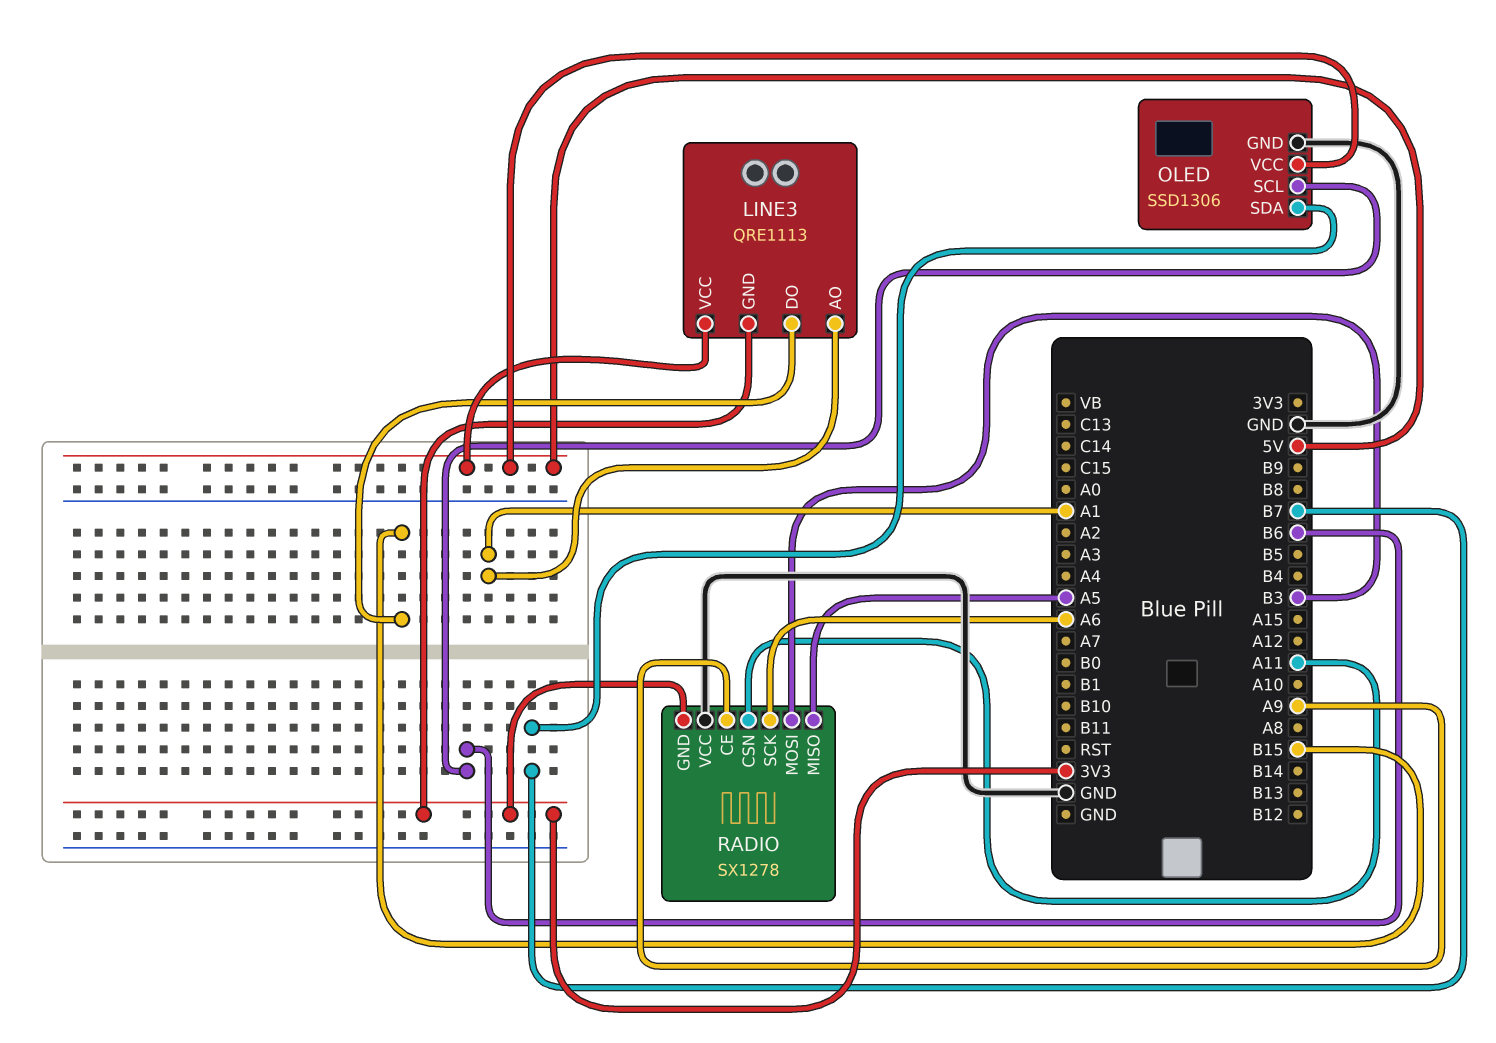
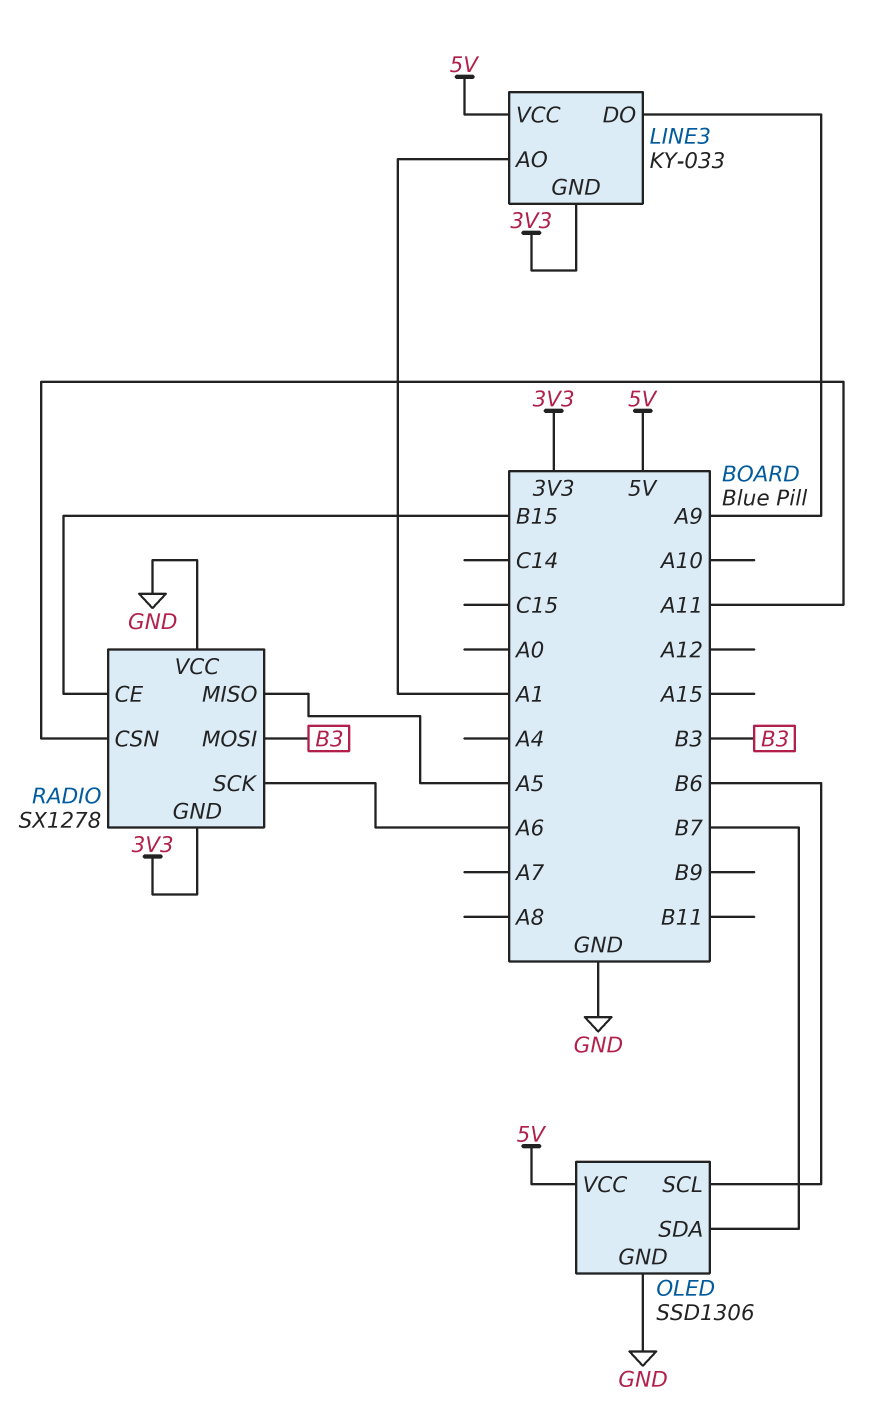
LINE3: QRE1113 -> KY-033
LINE3 pin DO: B15 -> A9
RADIO pin CE: A9 -> B15

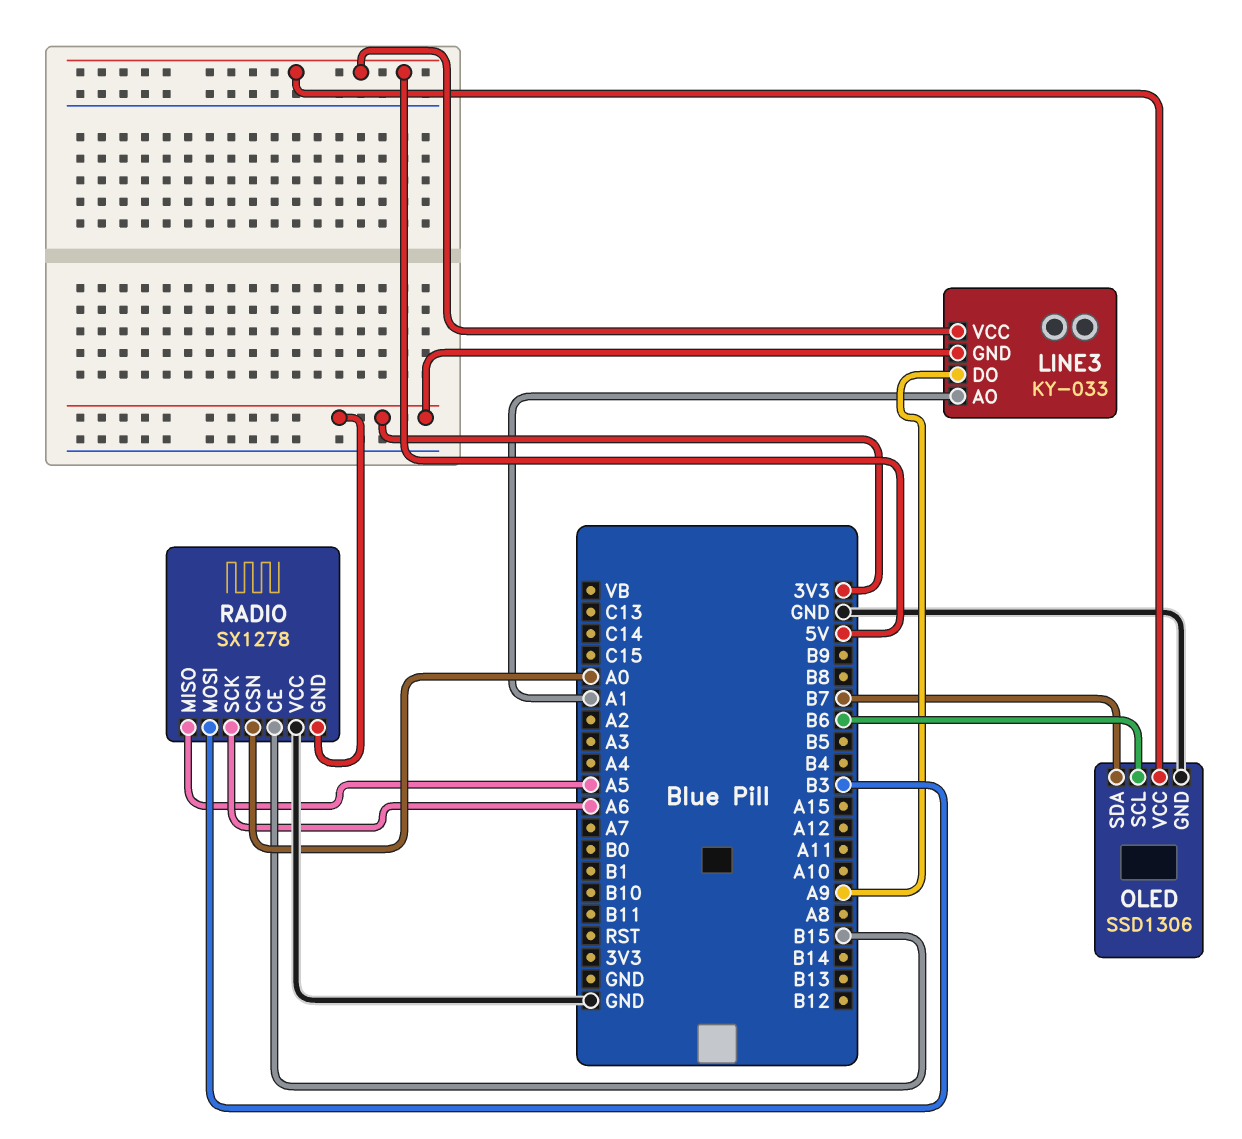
RADIO pin CSN: A11 -> A0

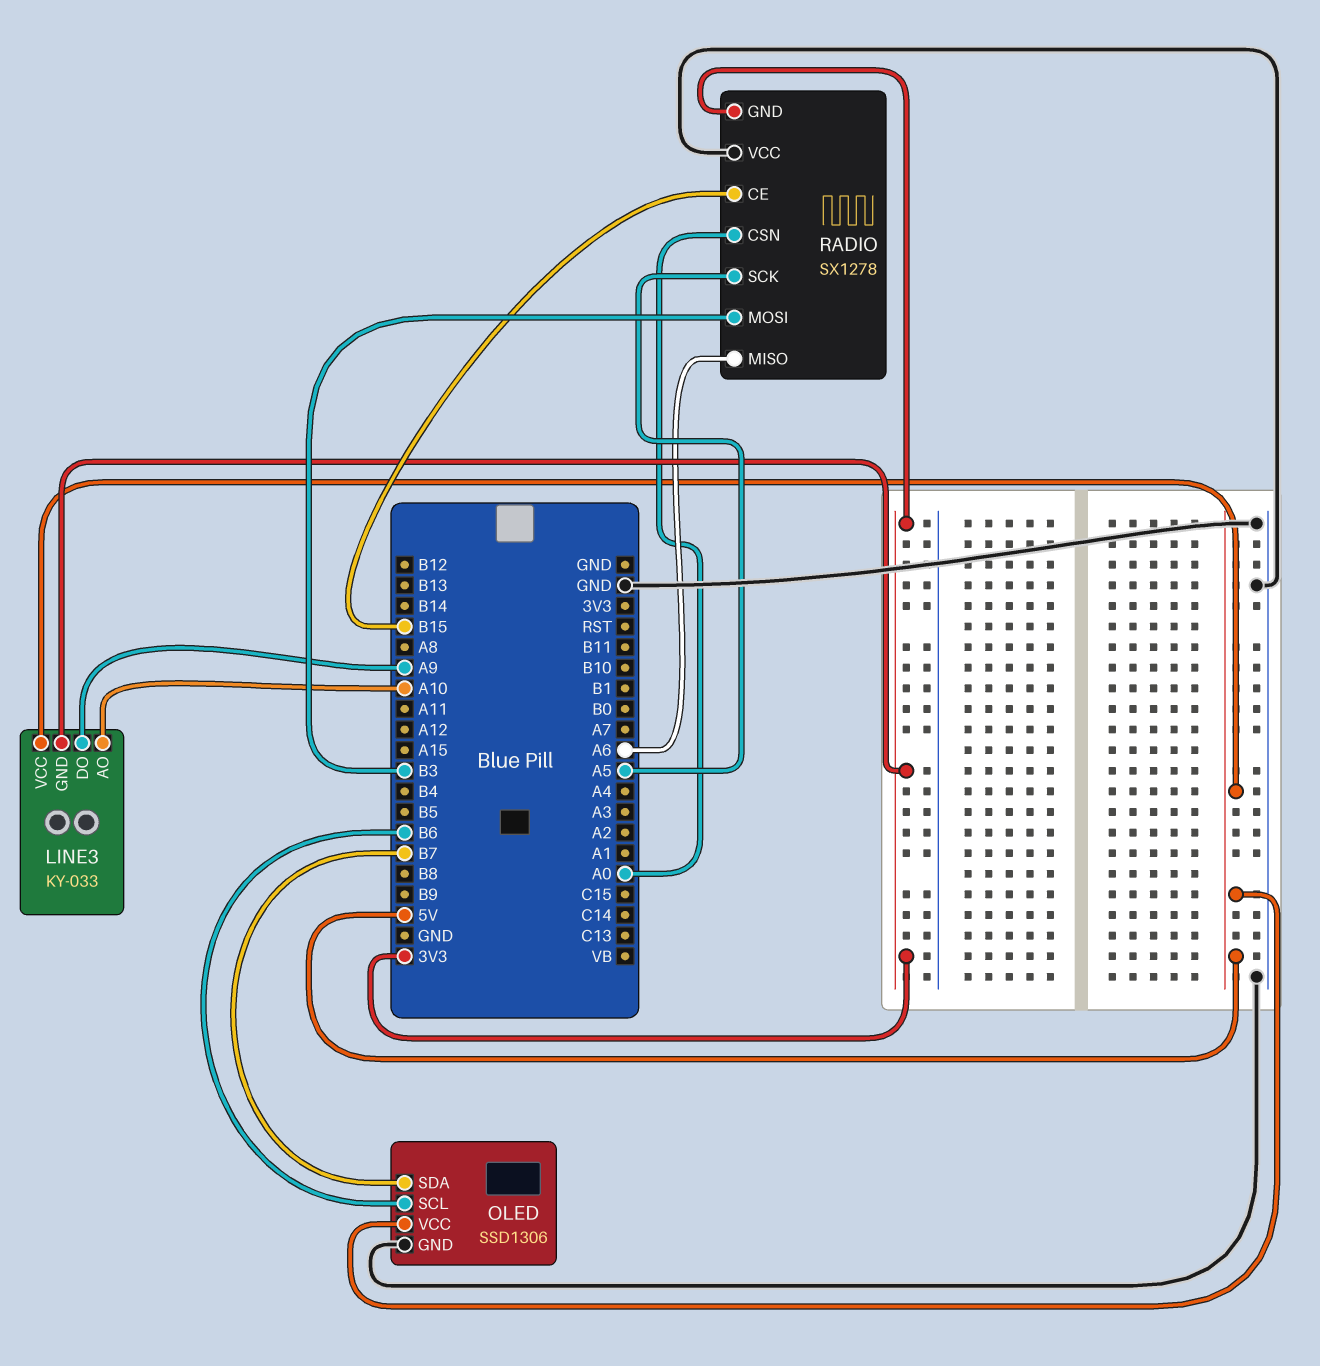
LINE3 pin AO: A1 -> A10
RADIO pin MISO: A5 -> A6
RADIO pin SCK: A6 -> A5

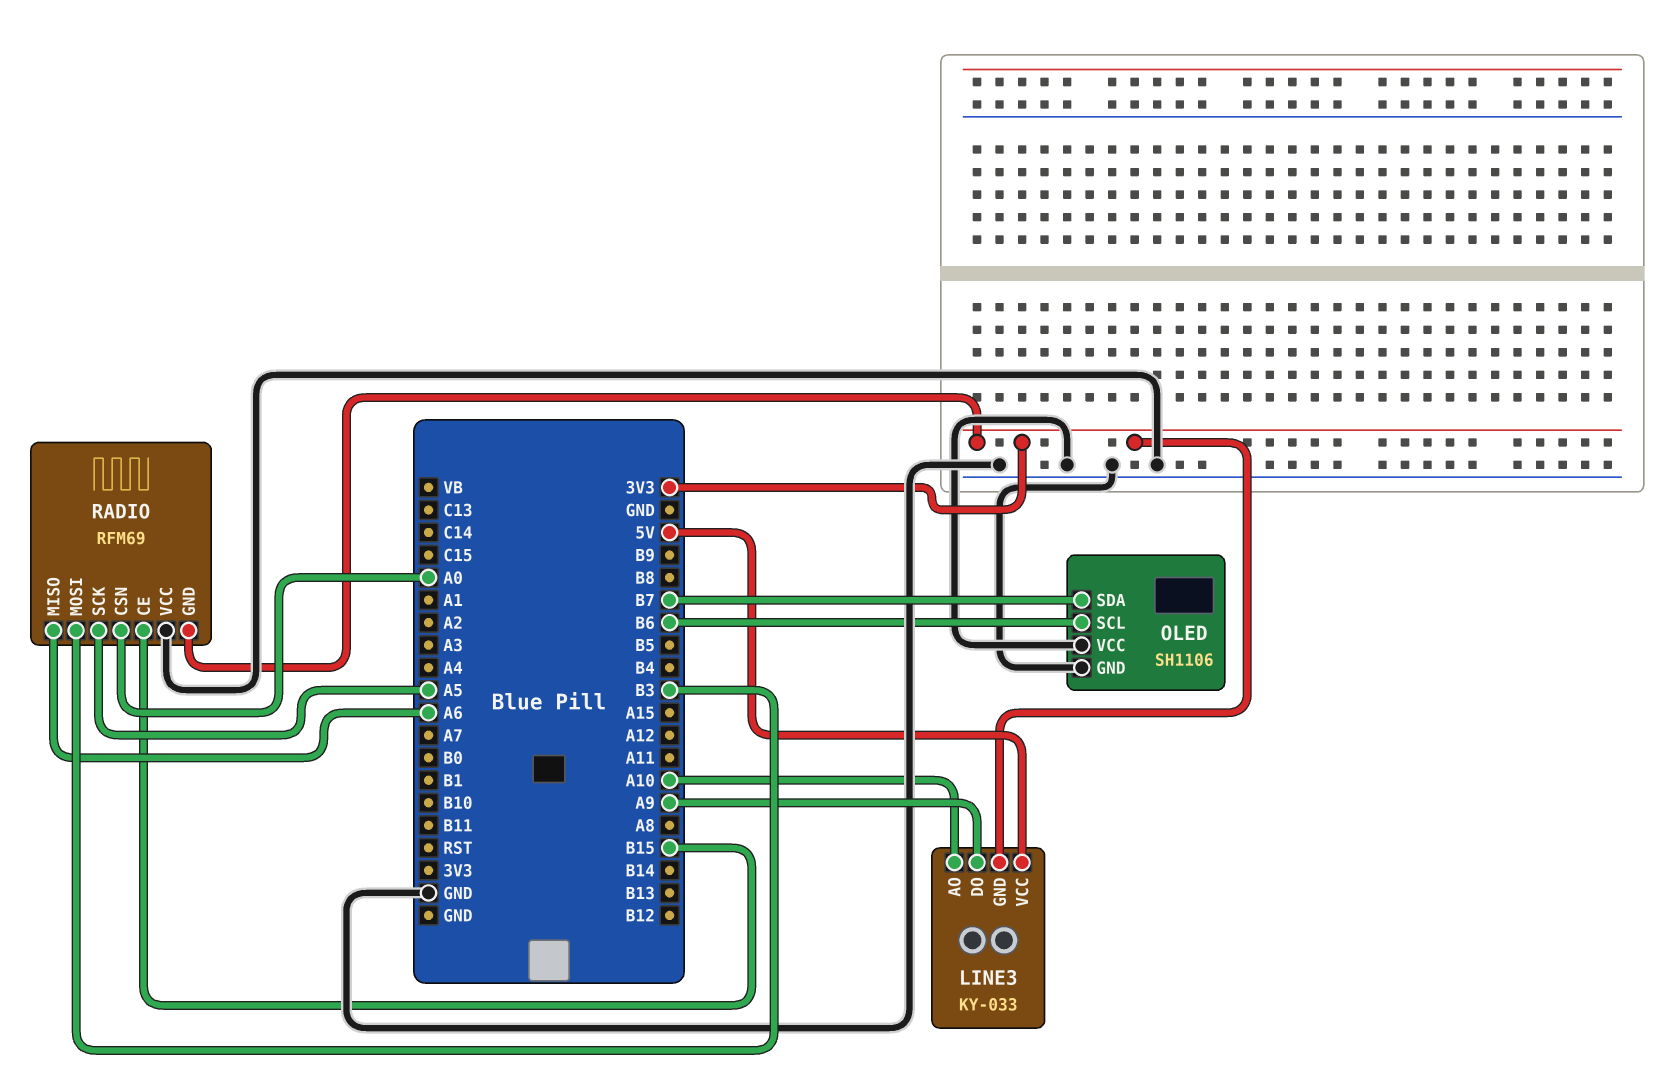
OLED: SSD1306 -> SH1106
OLED pin VCC: 5V -> GND
RADIO: SX1278 -> RFM69

